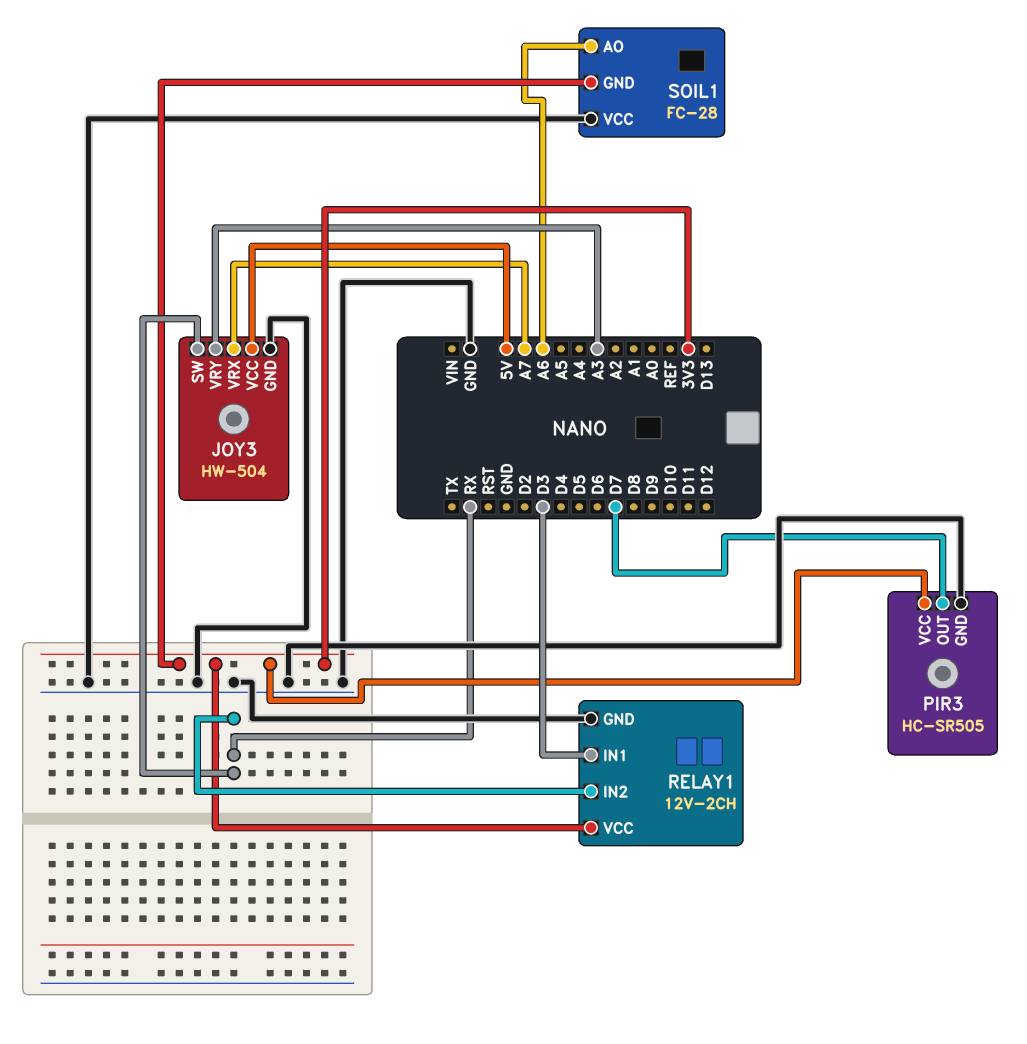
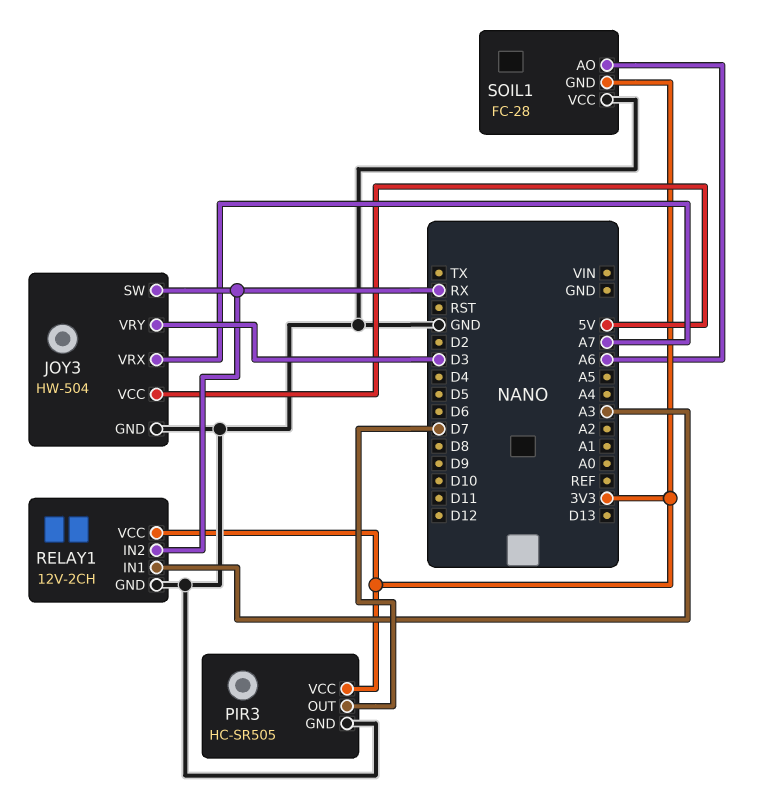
JOY3 pin VRY: A3 -> D3
RELAY1 pin IN1: D3 -> A3

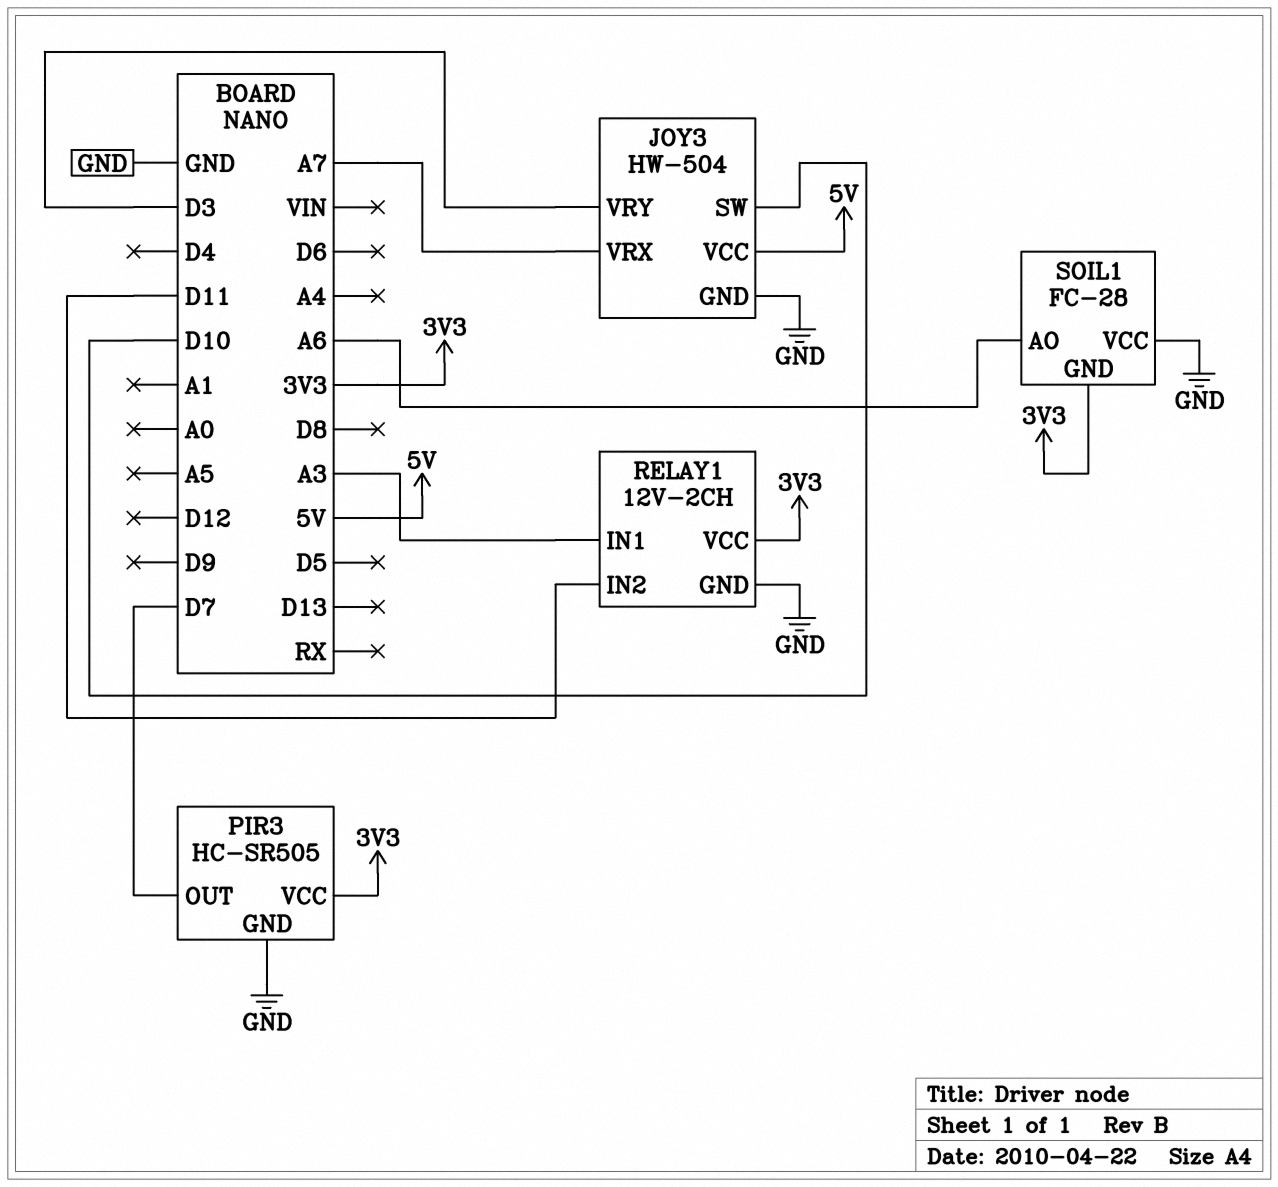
JOY3 pin SW: RX -> D10
RELAY1 pin IN2: RX -> D11

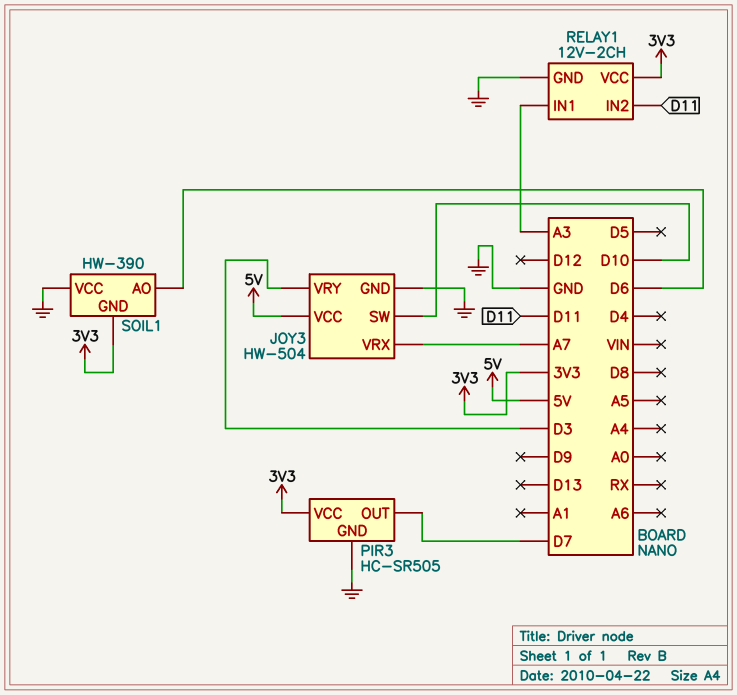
SOIL1: FC-28 -> HW-390
SOIL1 pin AO: A6 -> D6

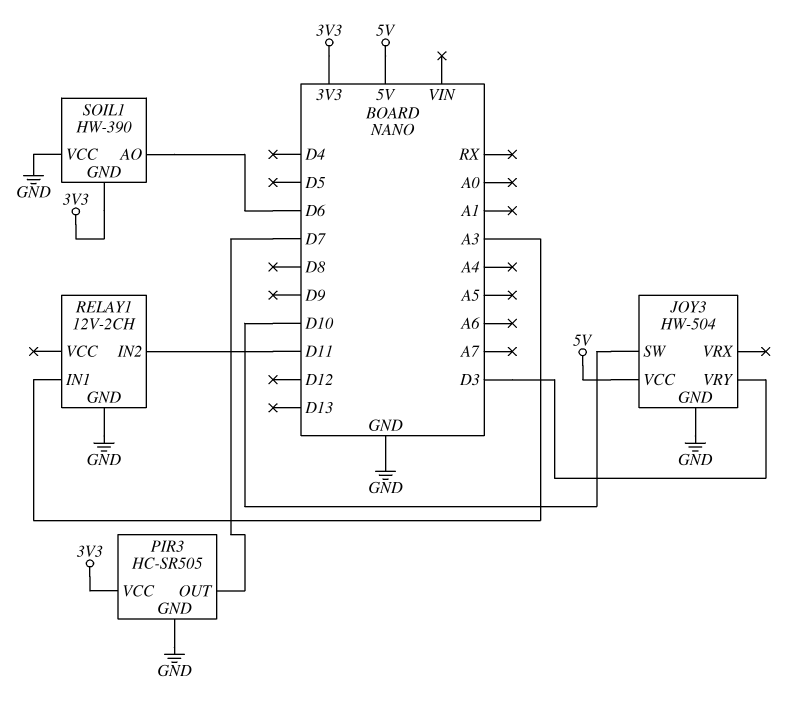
JOY3 pin VRX: A7 -> none
RELAY1 pin VCC: 3V3 -> none

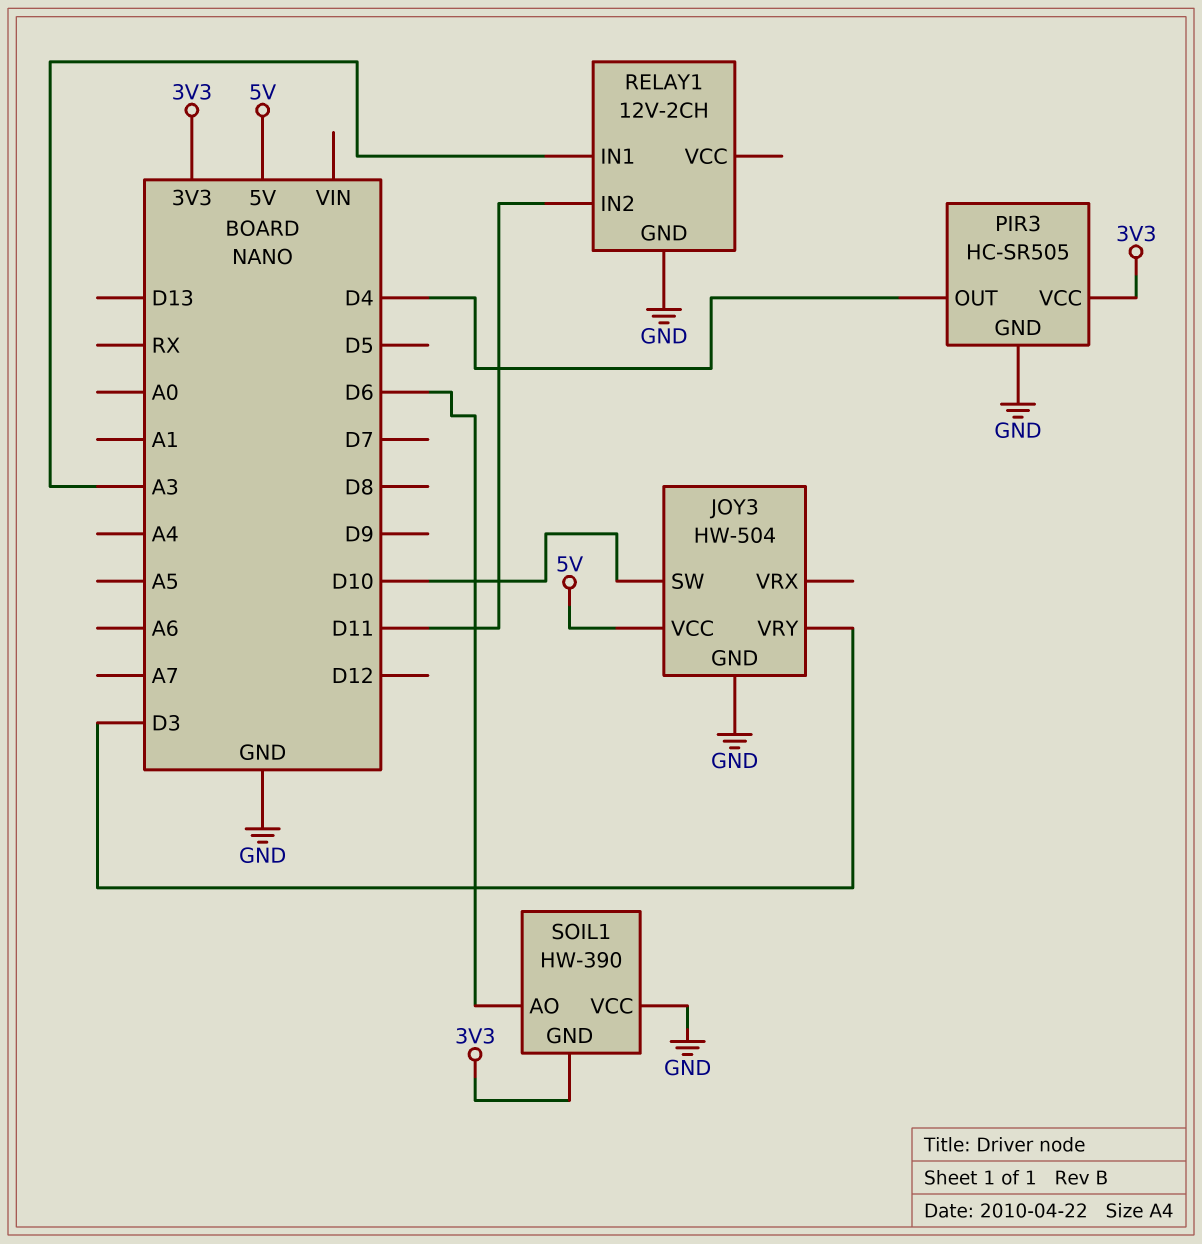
PIR3 pin OUT: D7 -> D4

